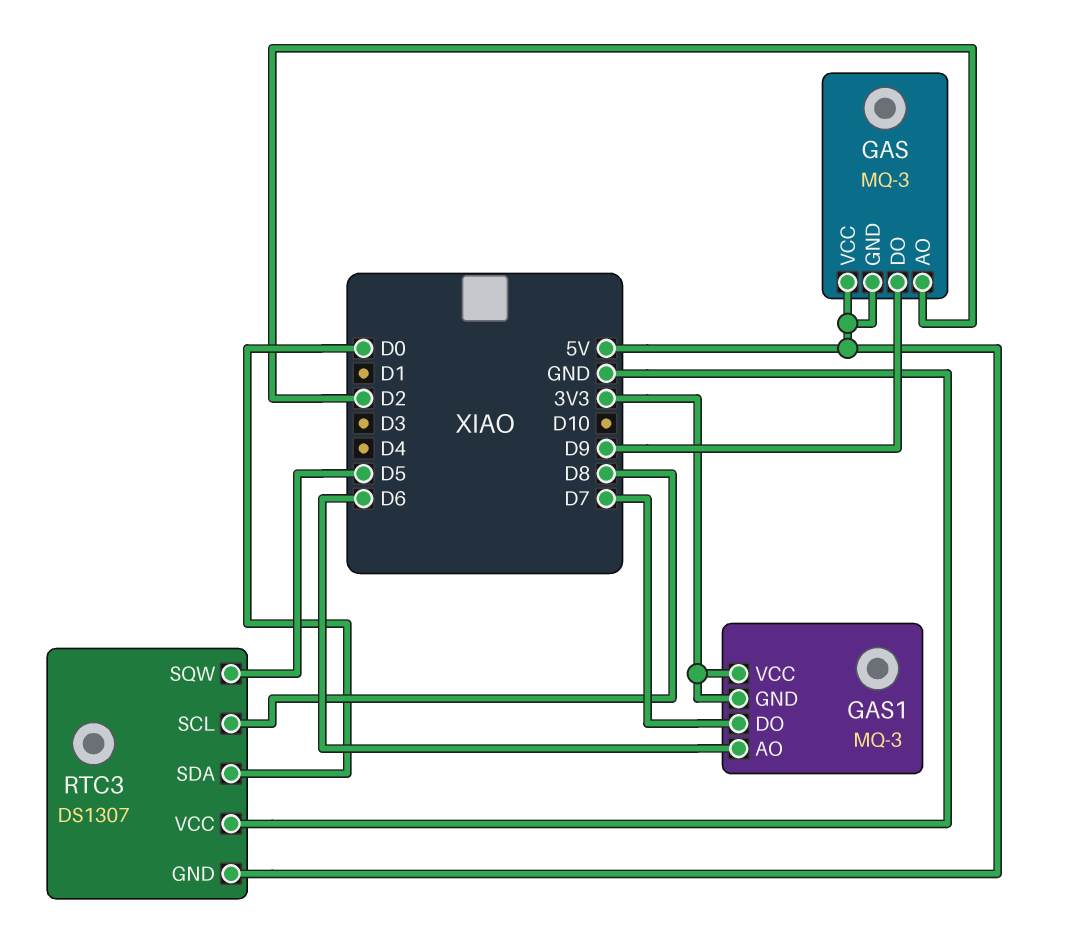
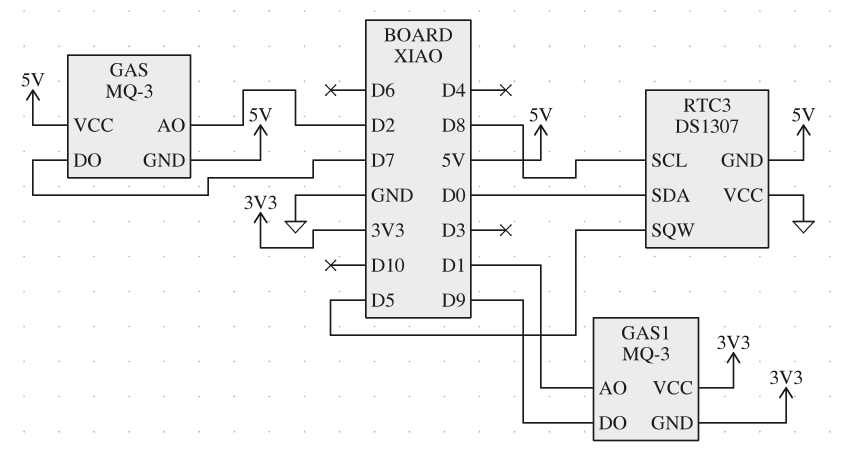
GAS pin DO: D9 -> D7
GAS1 pin AO: D6 -> D1
GAS1 pin DO: D7 -> D9

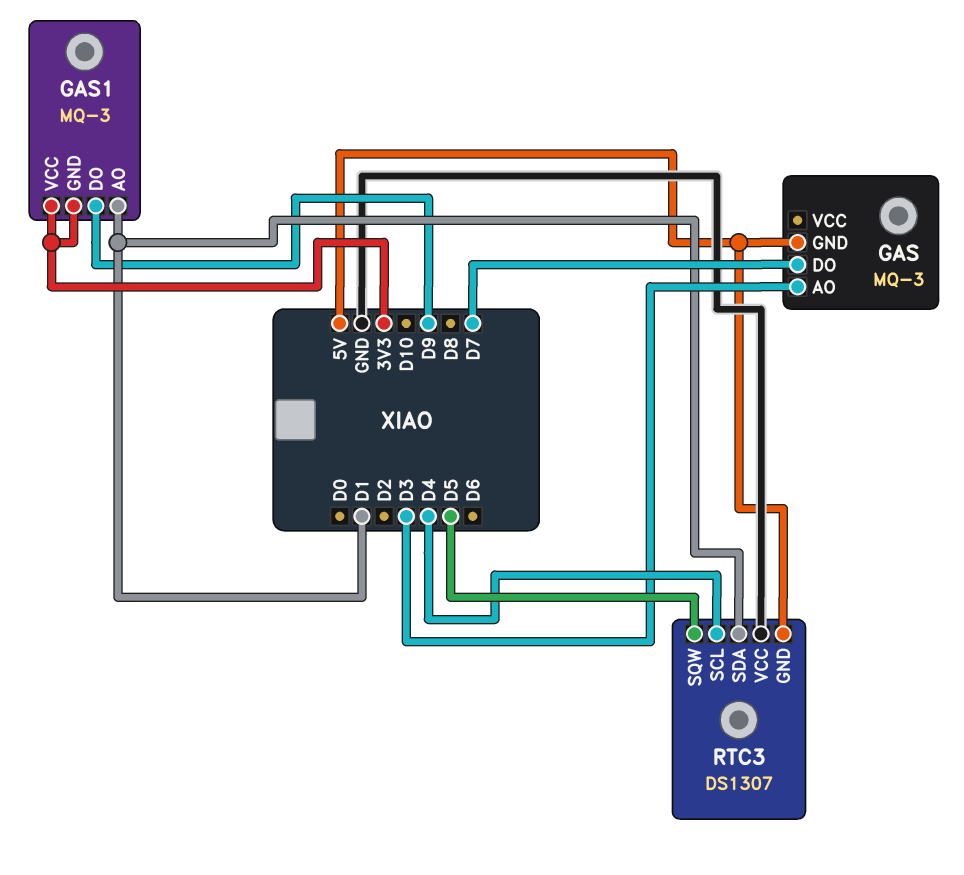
GAS pin AO: D2 -> D3
GAS pin VCC: 5V -> none
RTC3 pin SCL: D8 -> D4
RTC3 pin SDA: D0 -> D1

